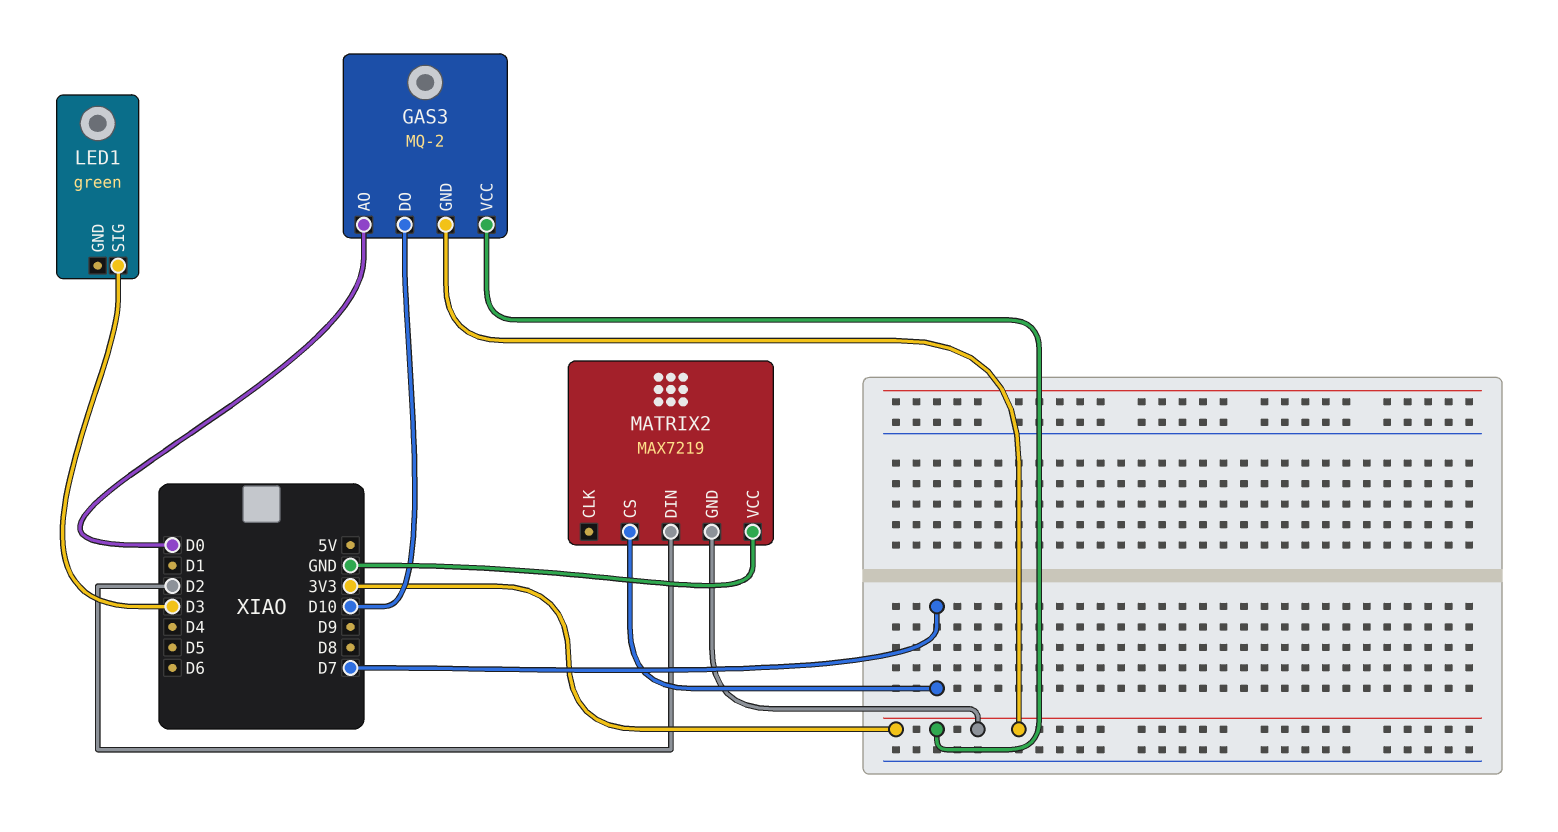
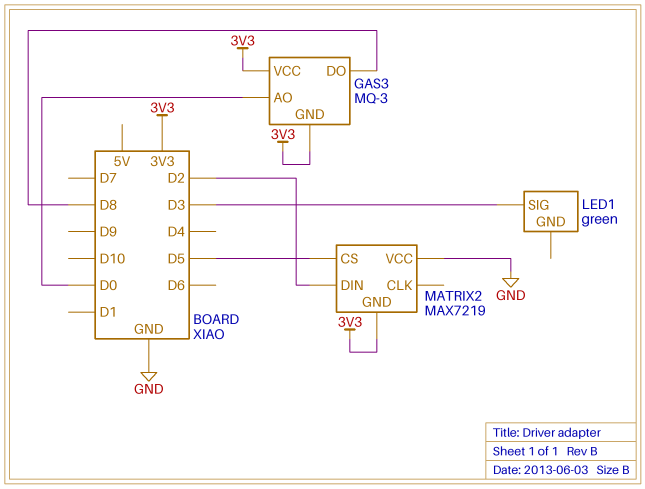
GAS3: MQ-2 -> MQ-3
GAS3 pin DO: D10 -> D8
MATRIX2 pin CS: D7 -> D5

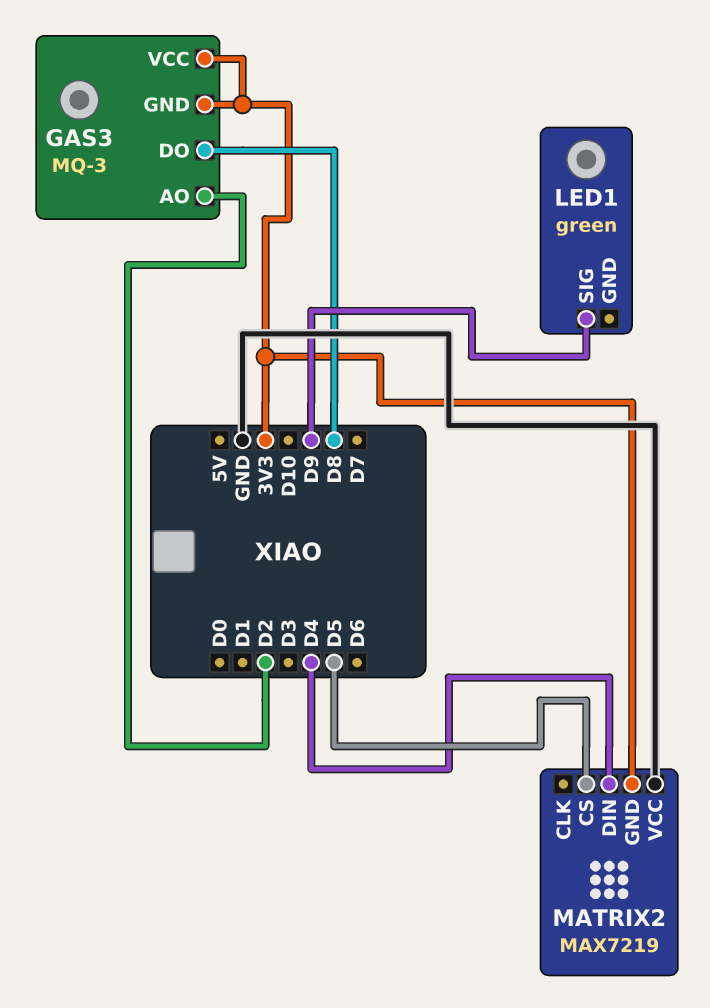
GAS3 pin AO: D0 -> D2
LED1 pin SIG: D3 -> D9
MATRIX2 pin DIN: D2 -> D4

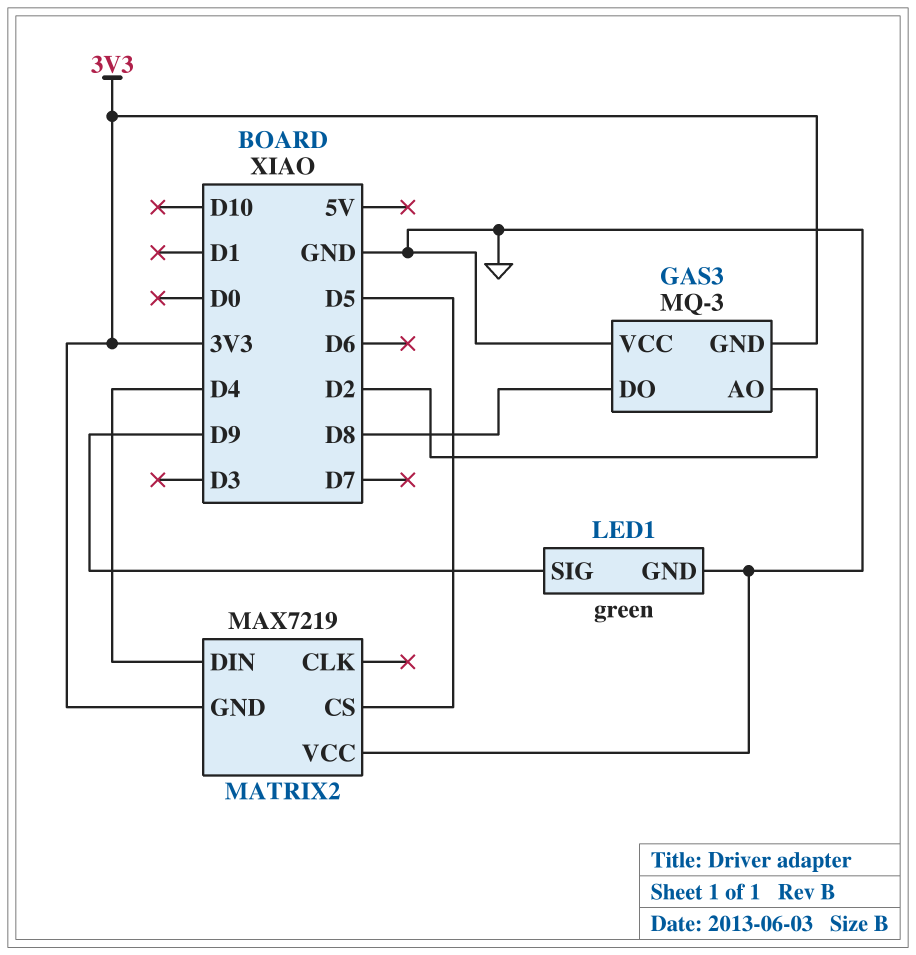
GAS3 pin VCC: 3V3 -> GND
LED1 pin GND: none -> GND

